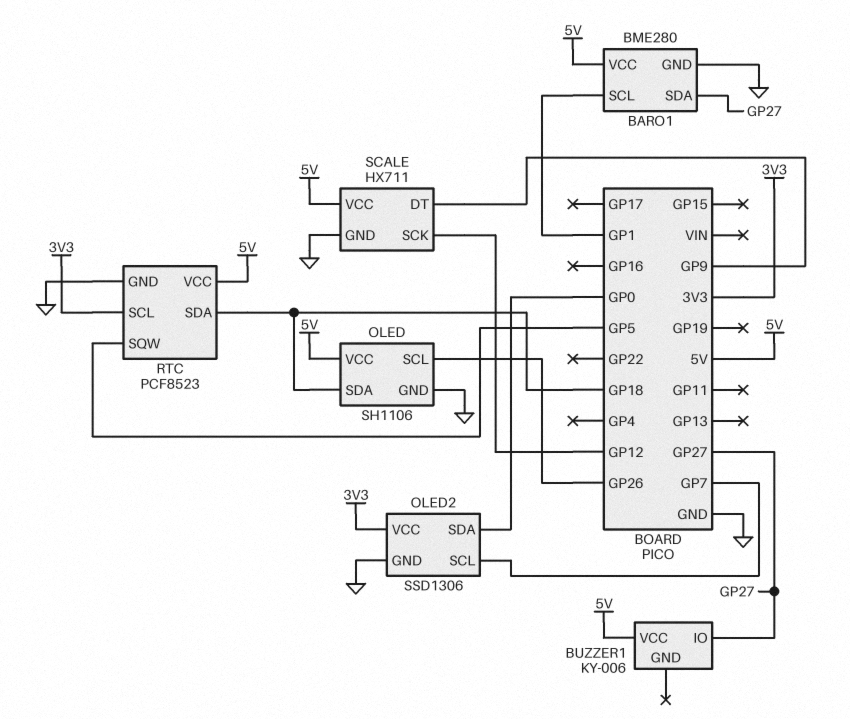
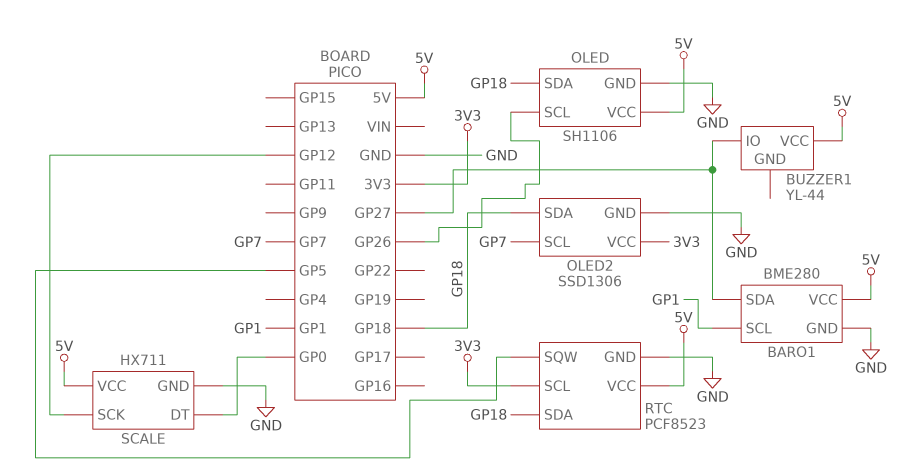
BUZZER1: KY-006 -> YL-44
OLED2 pin SDA: GP0 -> GP18
SCALE pin DT: GP9 -> GP0

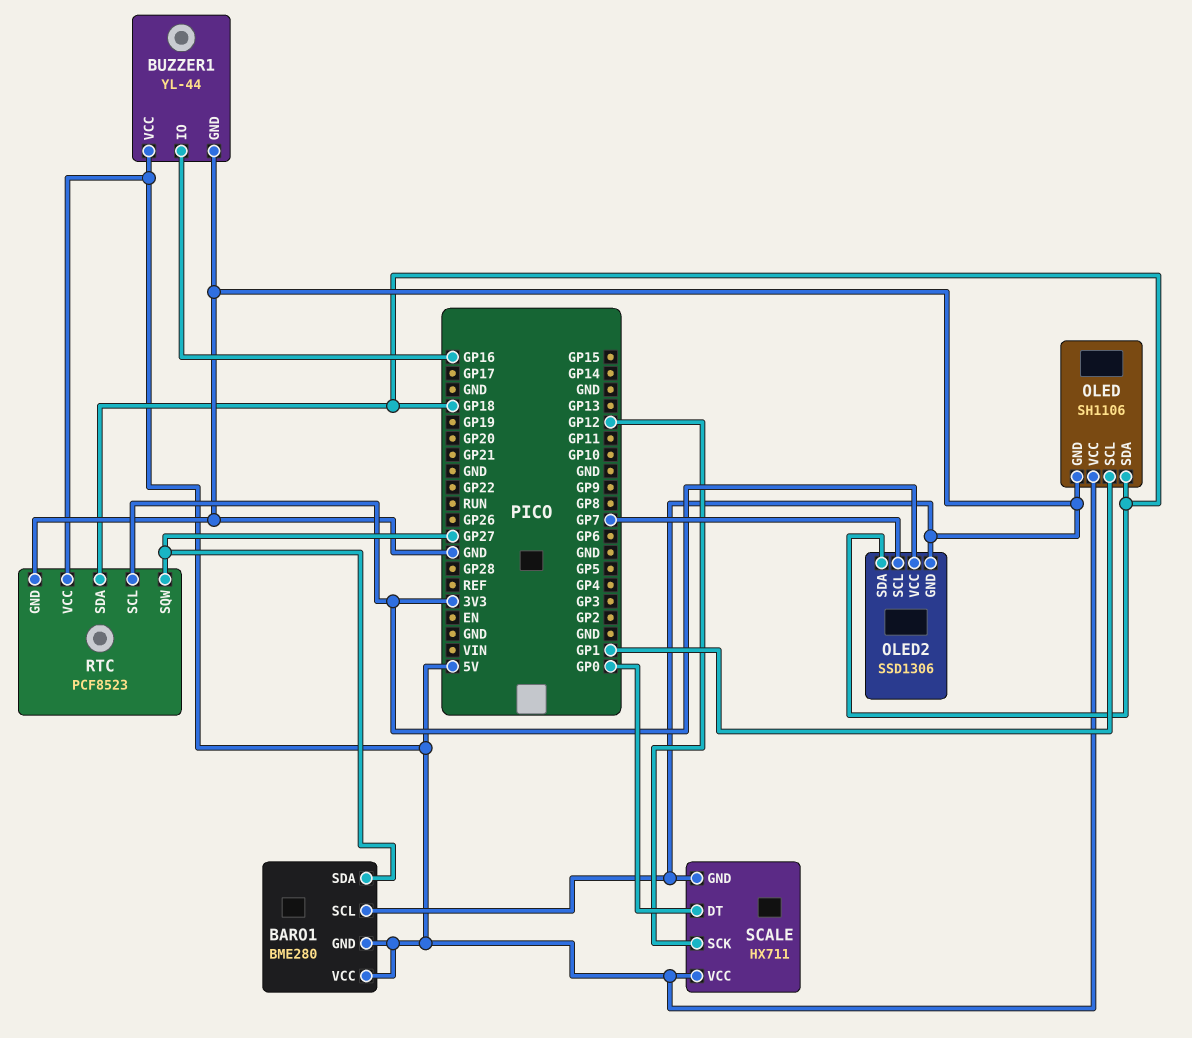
BARO1 pin GND: GND -> 5V
BARO1 pin SCL: GP1 -> GND
BUZZER1 pin GND: none -> GND
BUZZER1 pin IO: GP27 -> GP16
OLED pin SCL: GP26 -> GP1
RTC pin SQW: GP5 -> GP27

